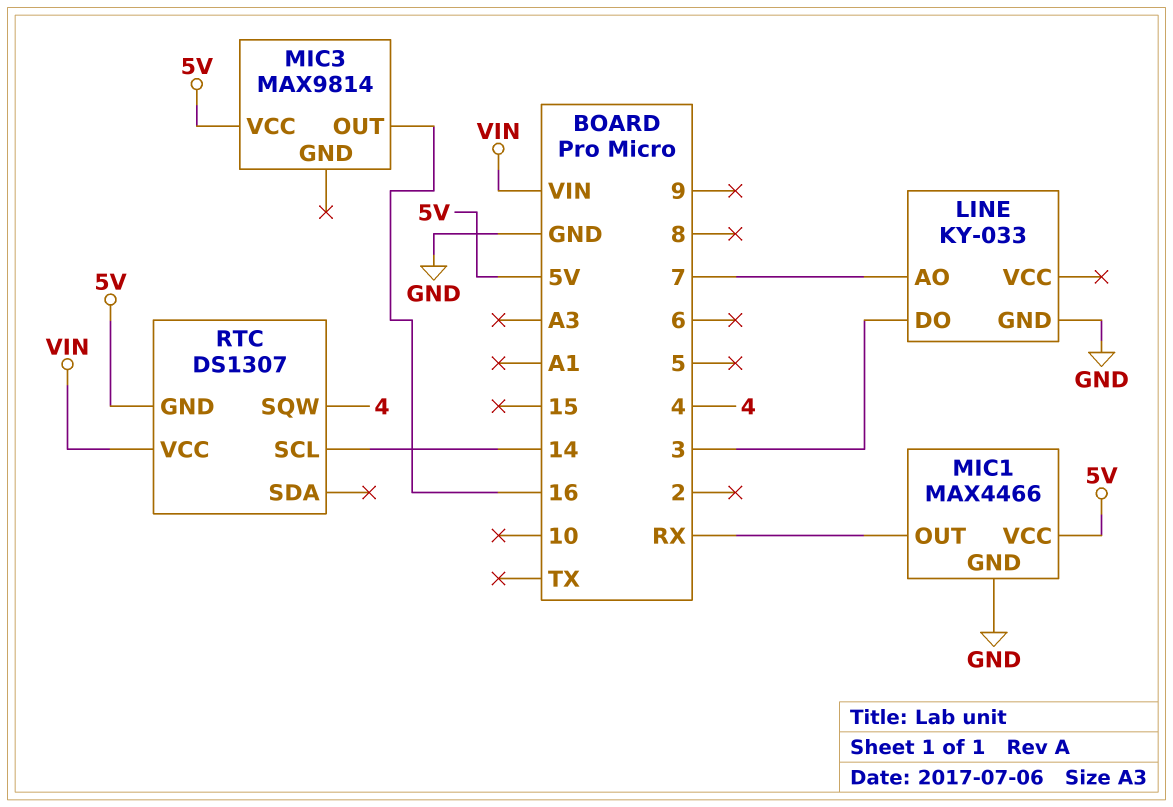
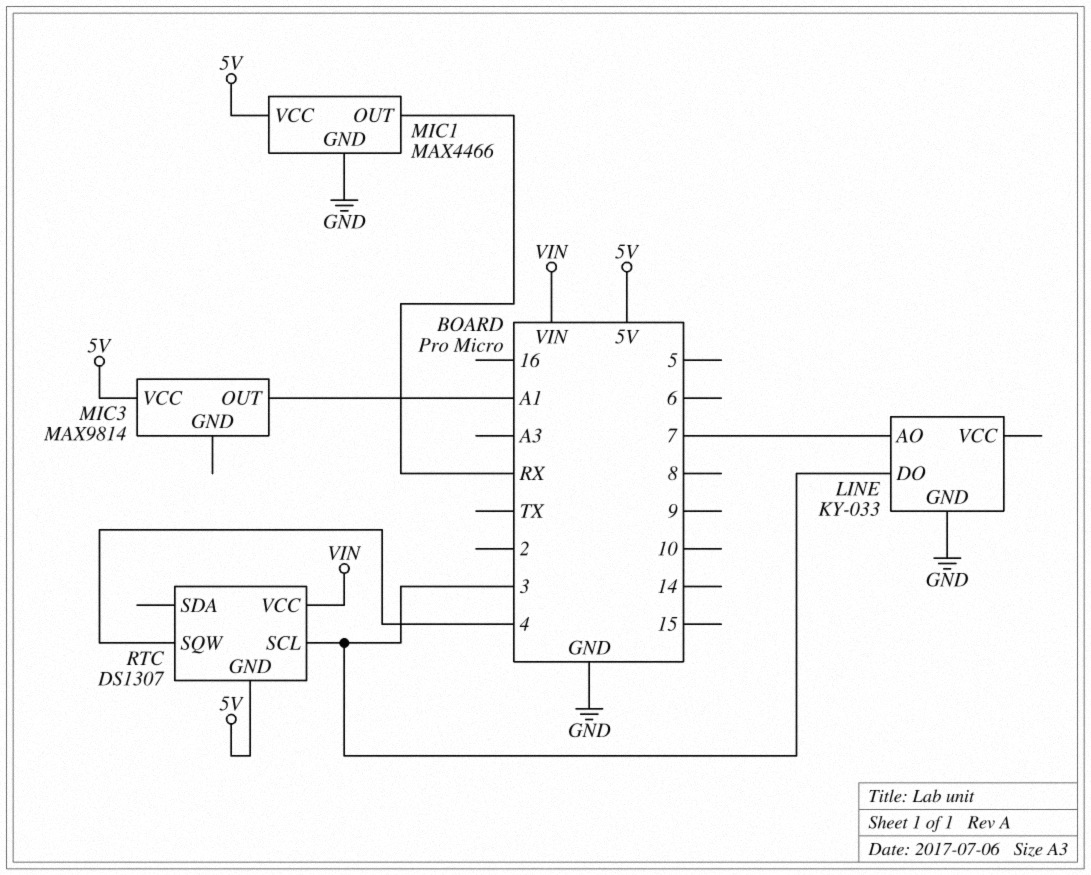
MIC3 pin OUT: 16 -> A1
RTC pin SCL: 14 -> 3

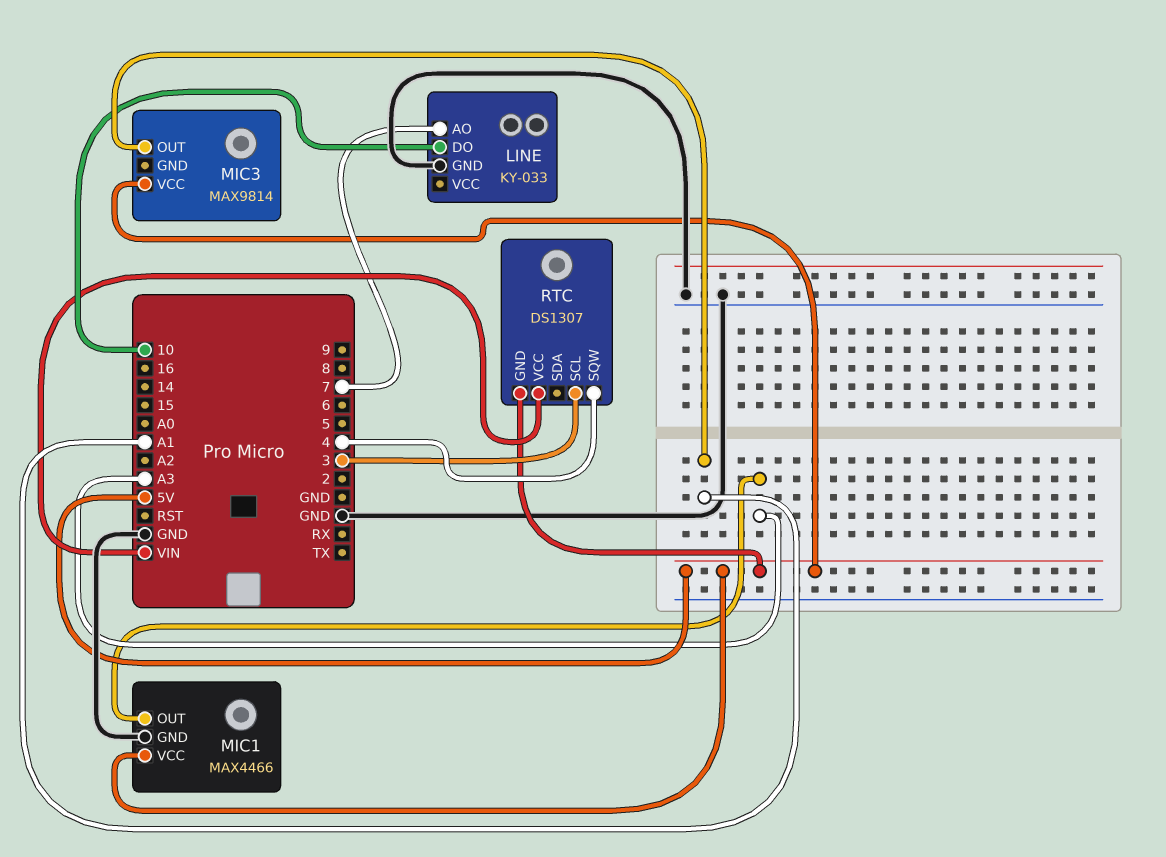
LINE pin DO: 3 -> 10
MIC1 pin OUT: RX -> A3

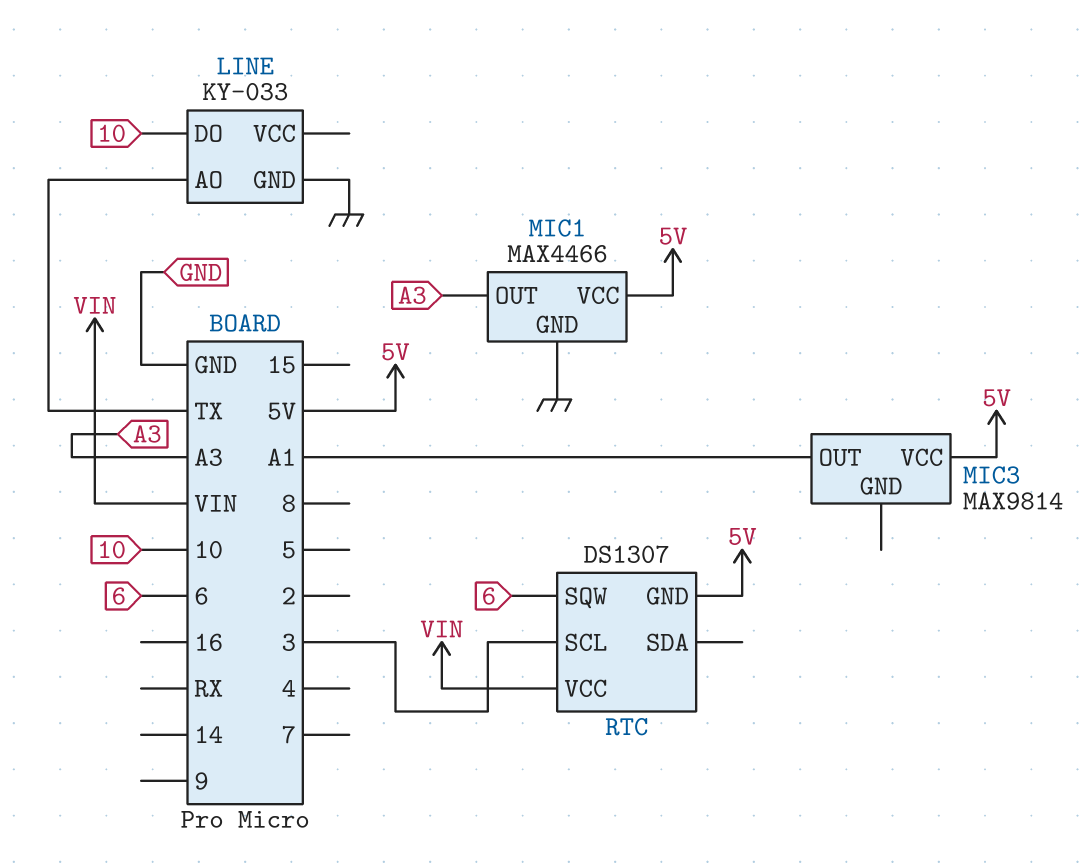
LINE pin AO: 7 -> TX
RTC pin SQW: 4 -> 6

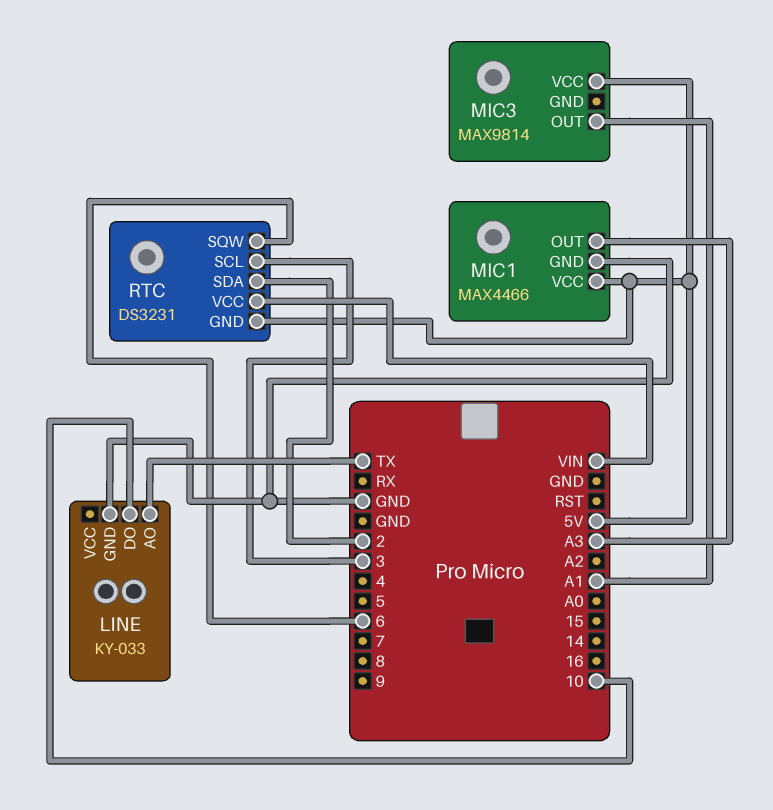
RTC: DS1307 -> DS3231
RTC pin SDA: none -> 2

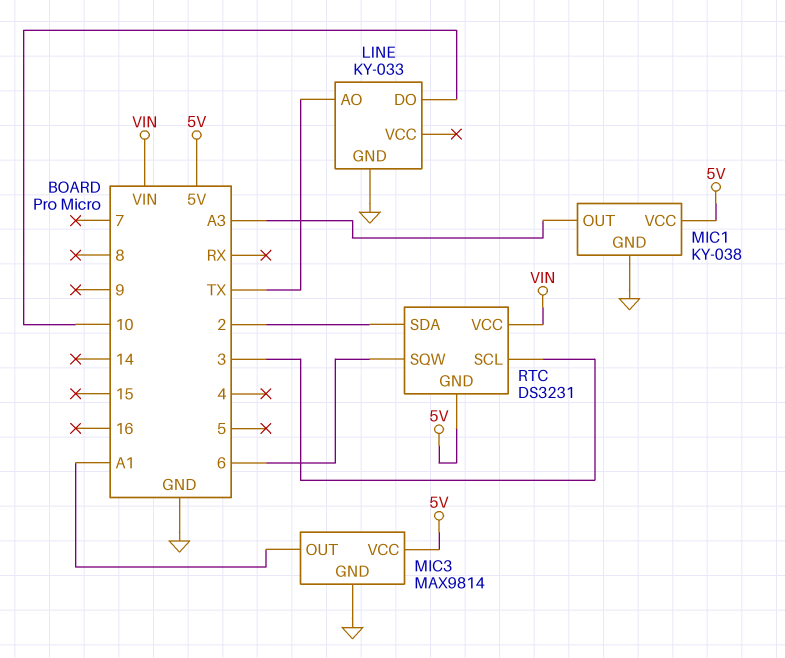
MIC1: MAX4466 -> KY-038
MIC3 pin GND: none -> GND

